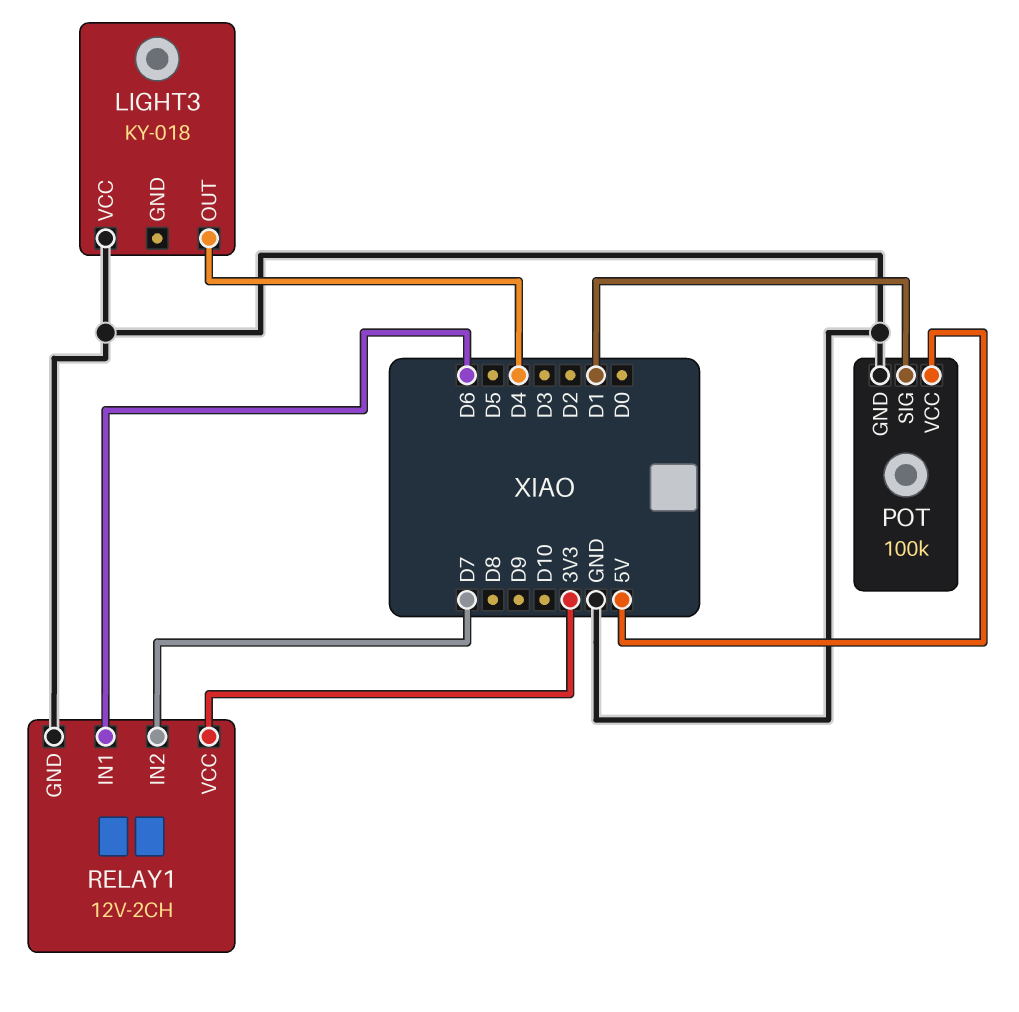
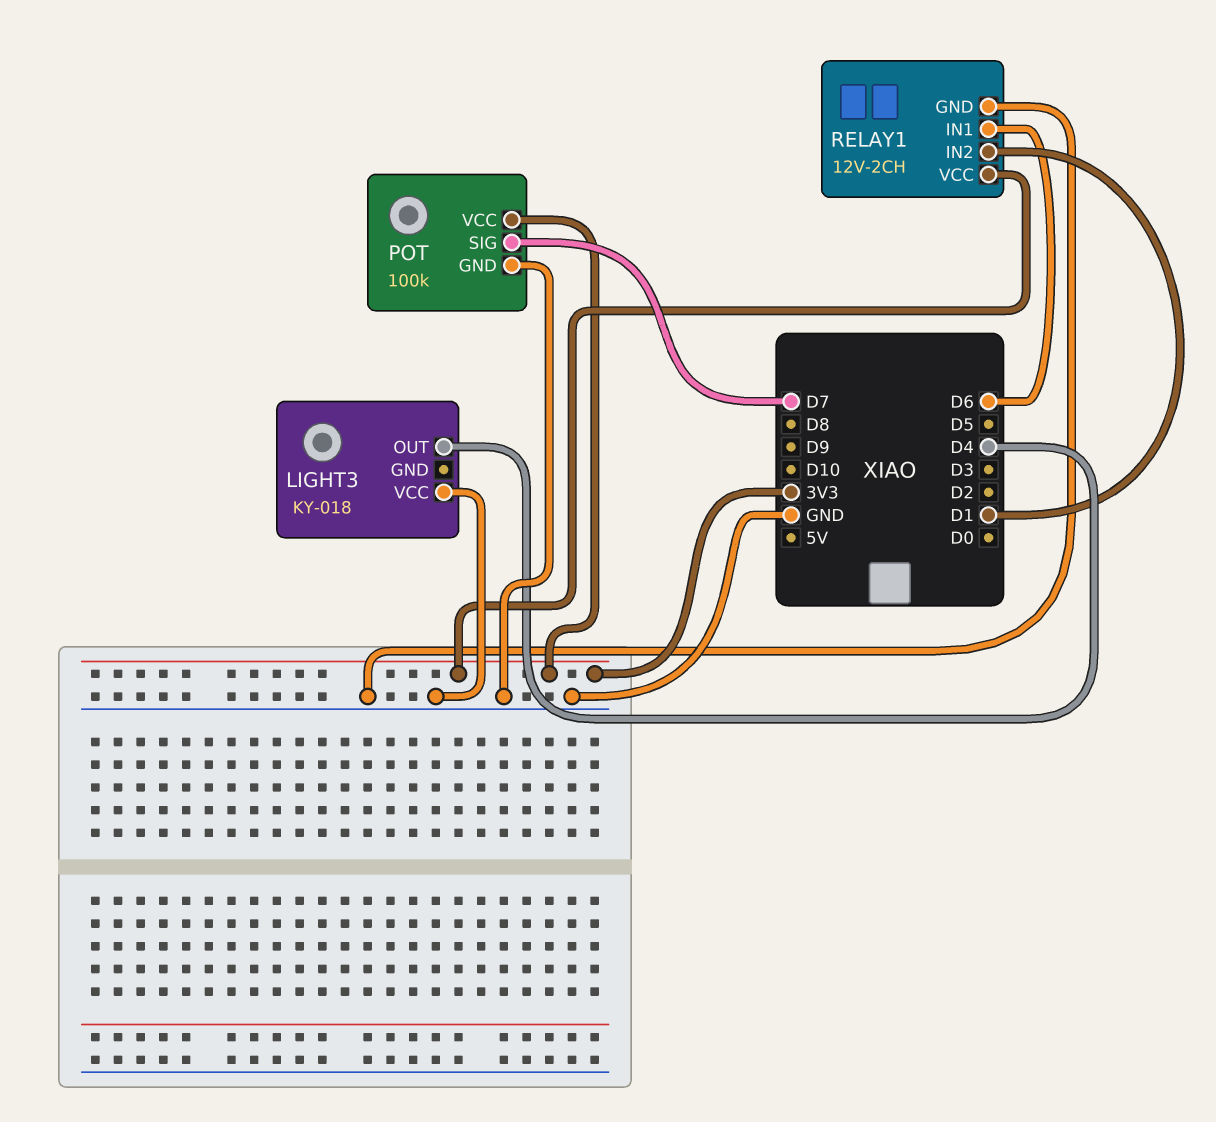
POT pin SIG: D1 -> D7
POT pin VCC: 5V -> 3V3
RELAY1 pin IN2: D7 -> D1

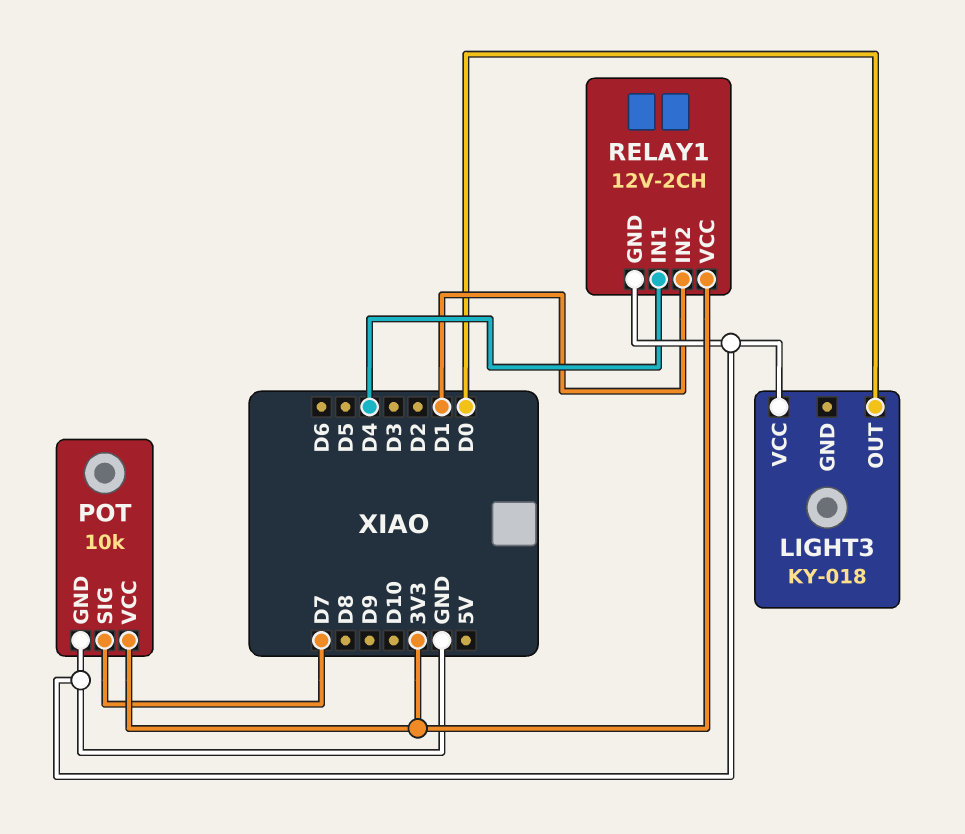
LIGHT3 pin OUT: D4 -> D0
POT: 100k -> 10k
RELAY1 pin IN1: D6 -> D4

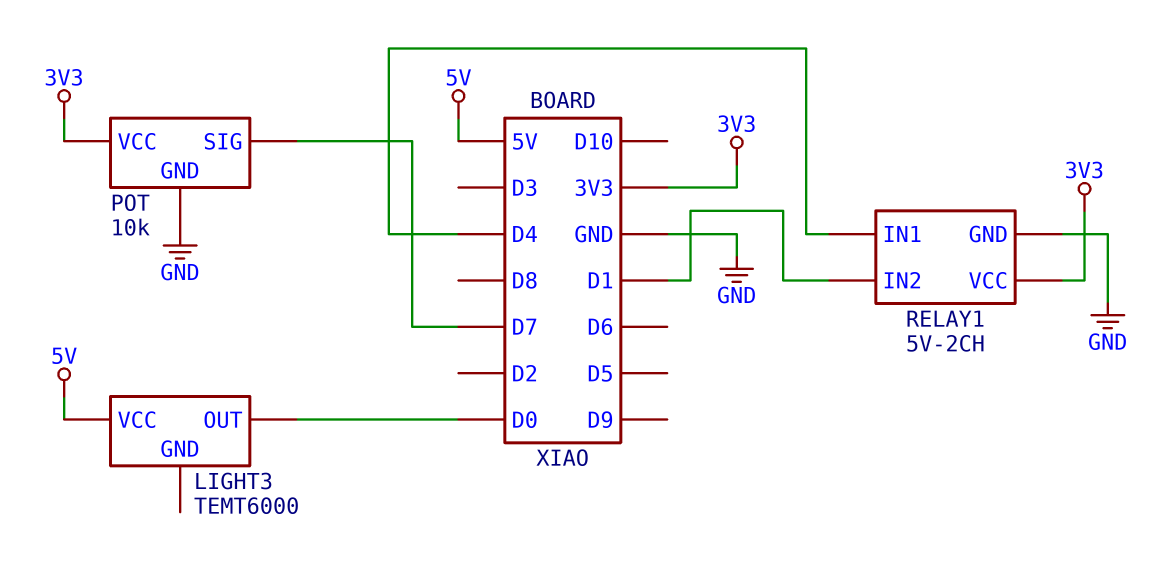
LIGHT3: KY-018 -> TEMT6000
LIGHT3 pin VCC: GND -> 5V
RELAY1: 12V-2CH -> 5V-2CH

